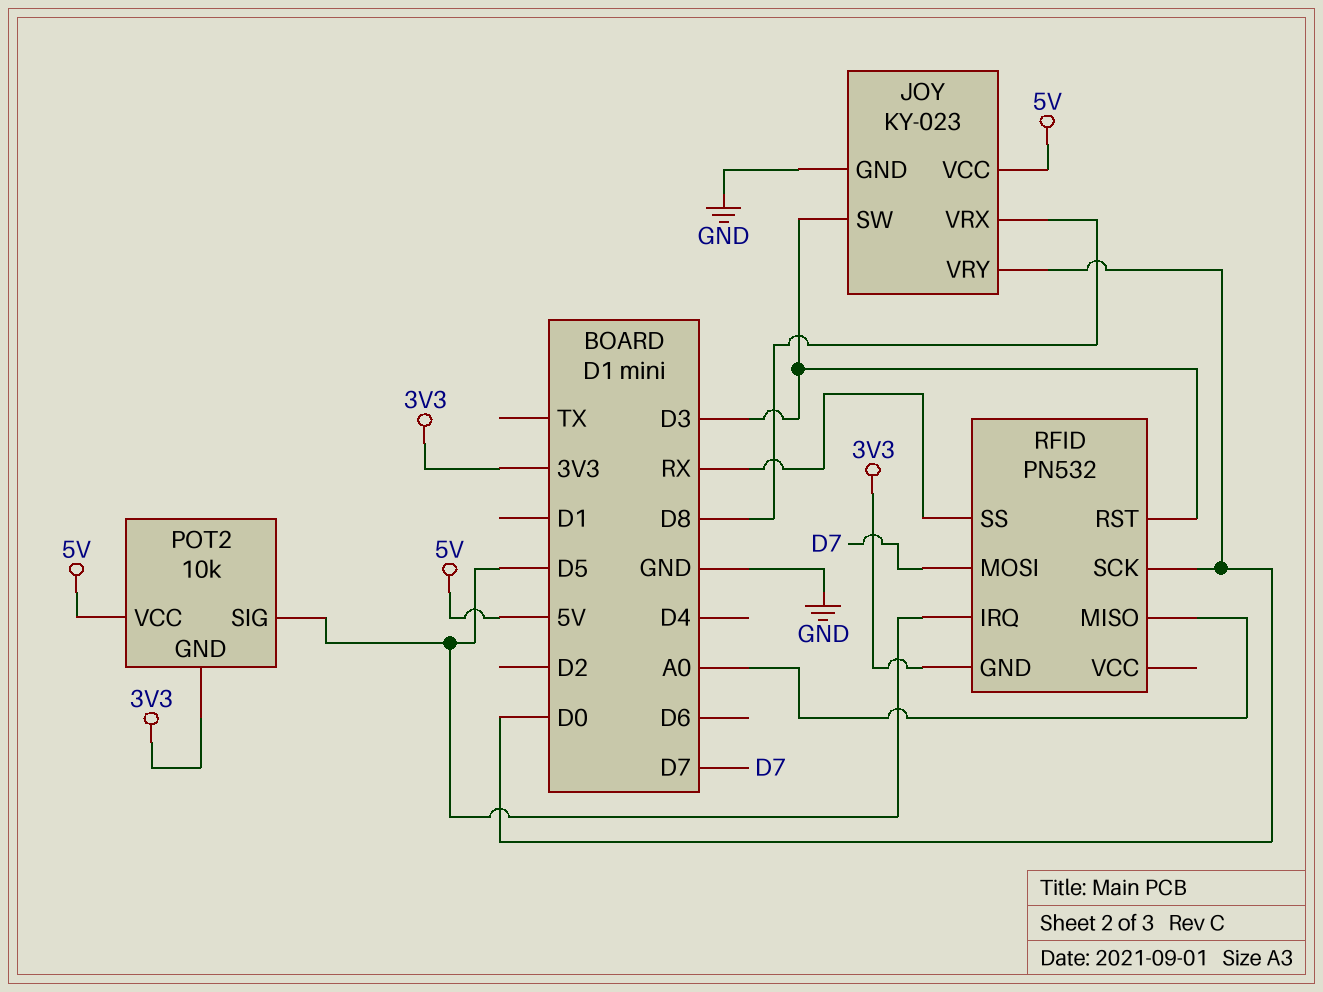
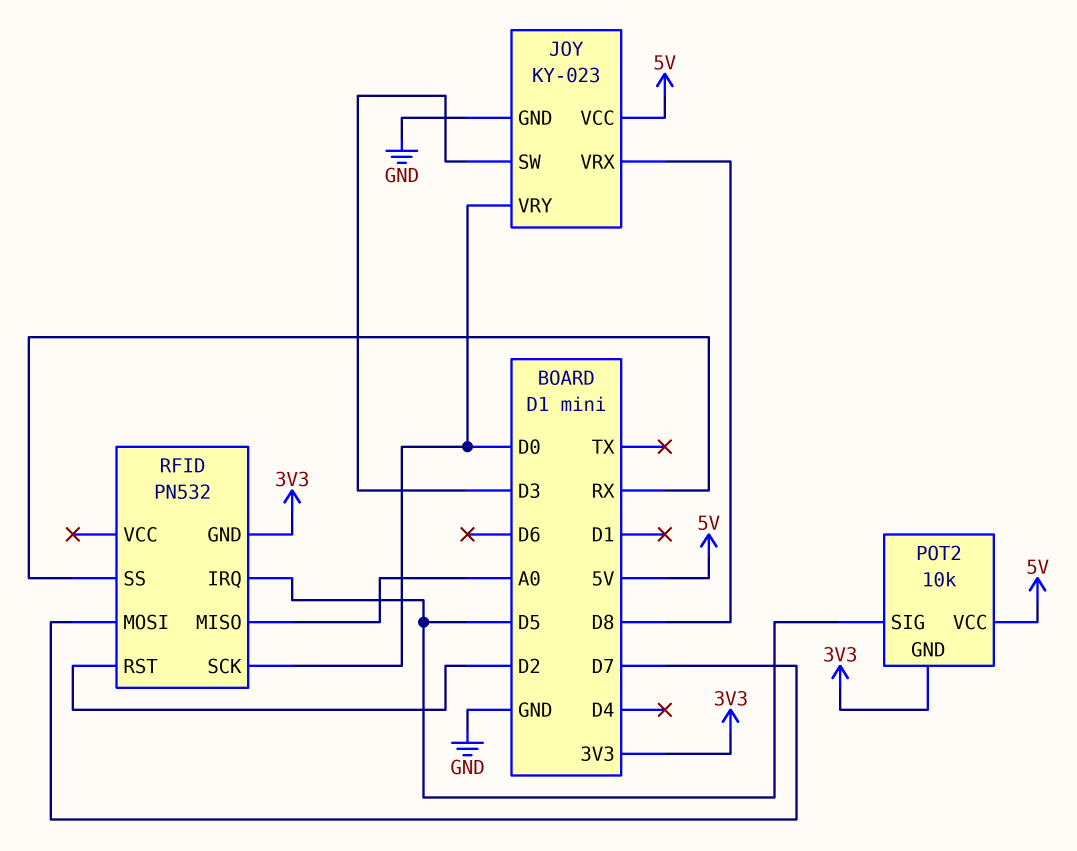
RFID pin RST: D3 -> D2

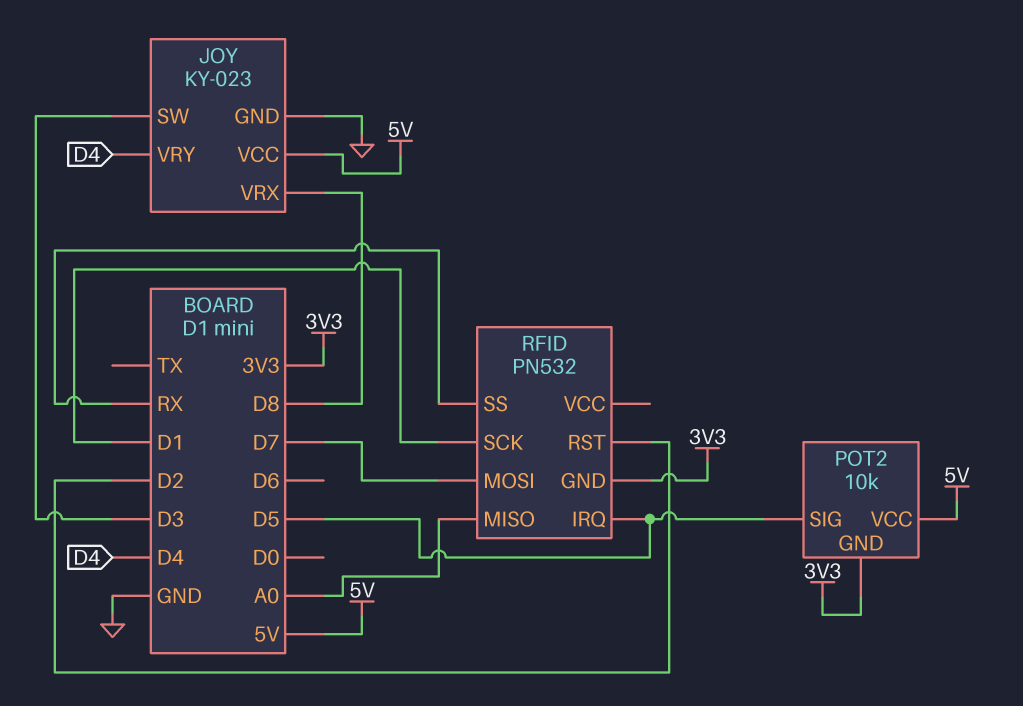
JOY pin VRY: D0 -> D4
RFID pin SCK: D0 -> D1

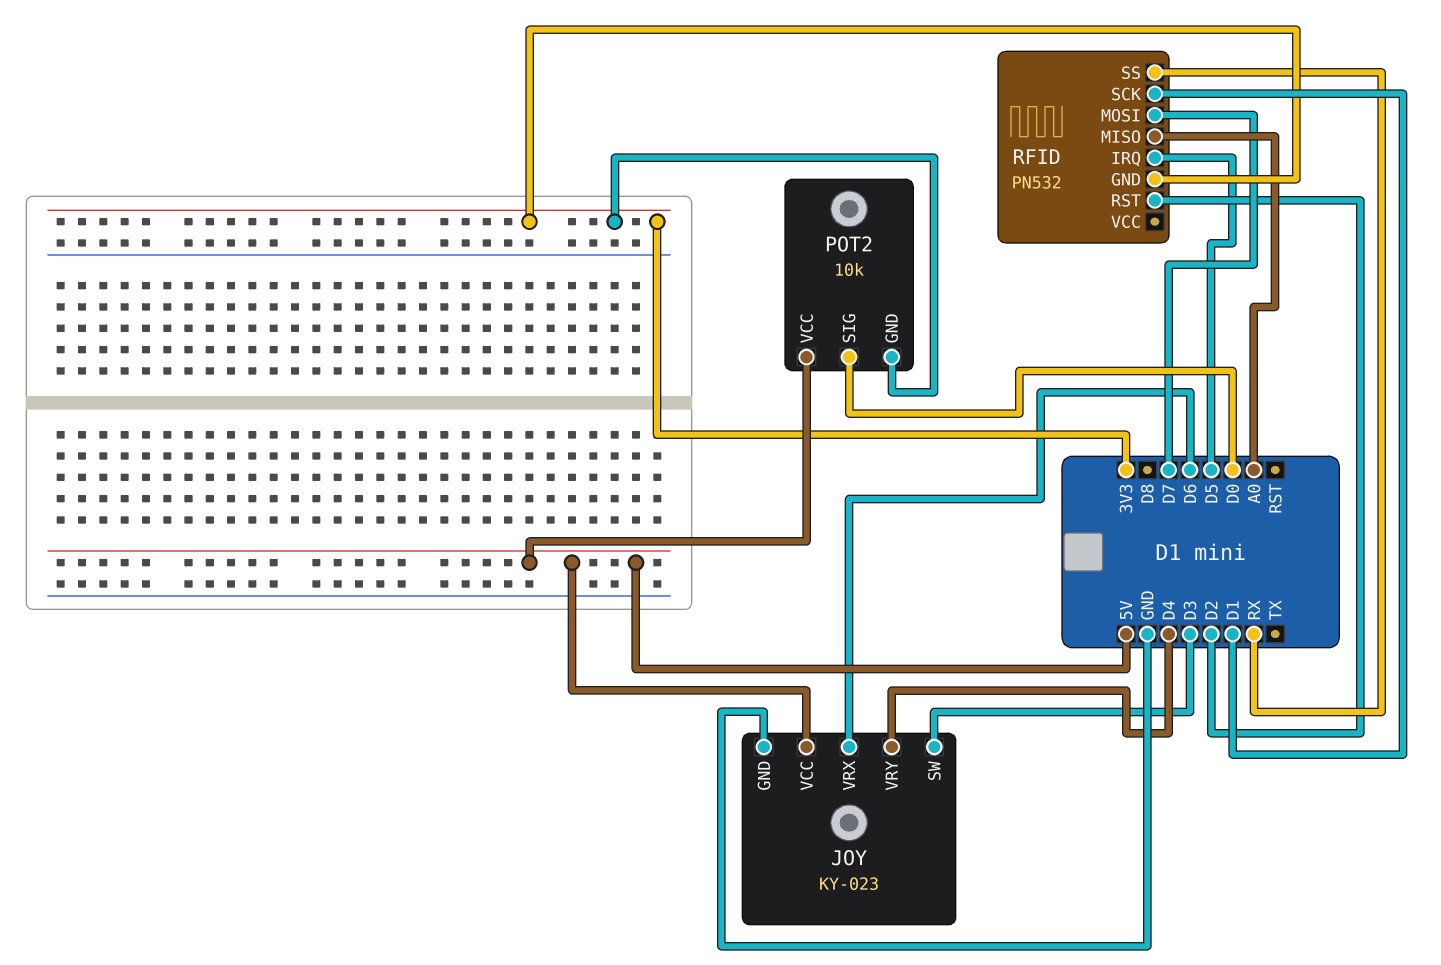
JOY pin VRX: D8 -> D6
POT2 pin SIG: D5 -> D0

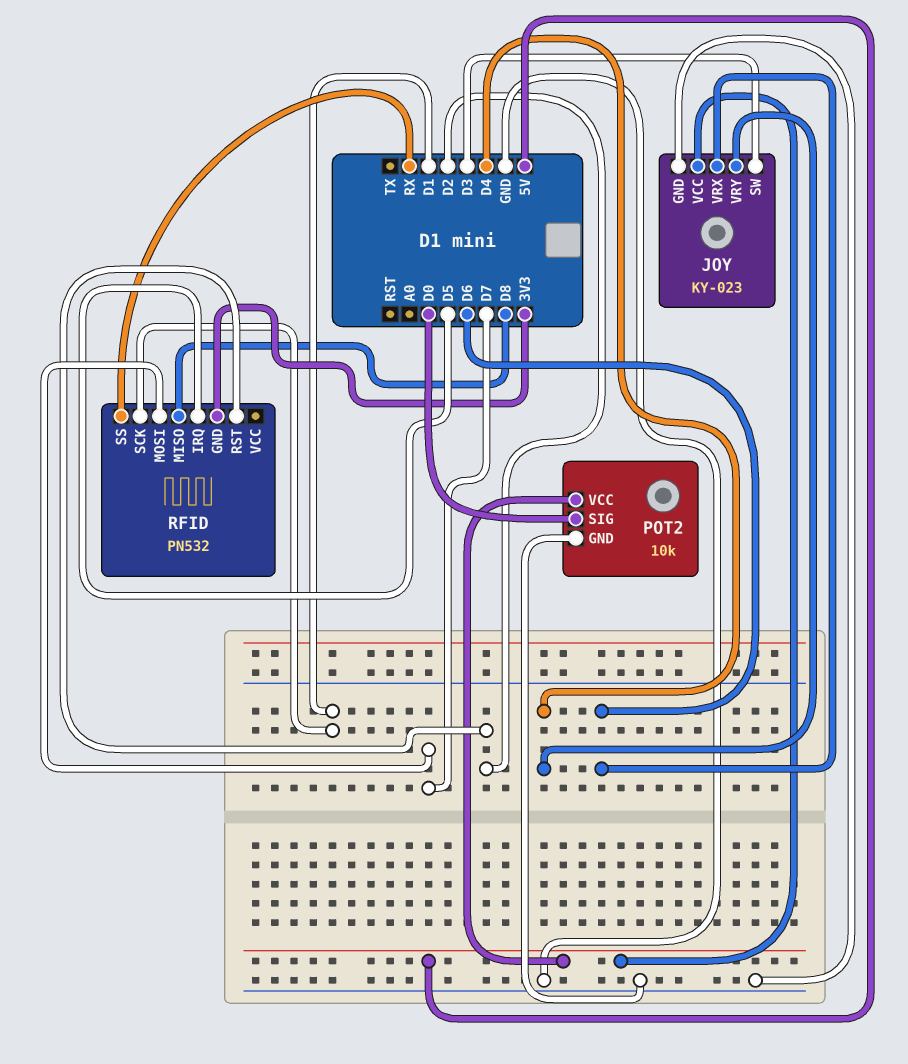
POT2 pin GND: 3V3 -> GND
RFID pin MISO: A0 -> D8

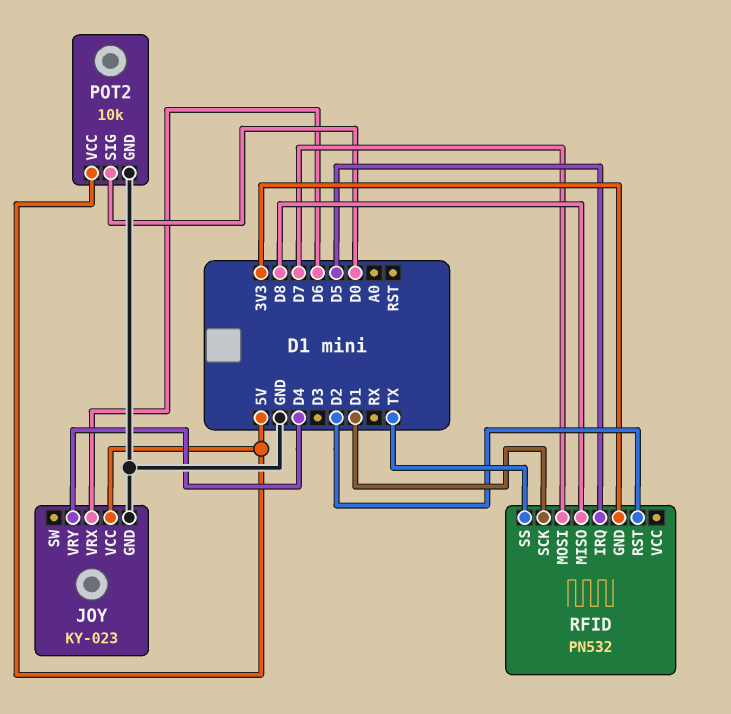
JOY pin SW: D3 -> none
RFID pin SS: RX -> TX

